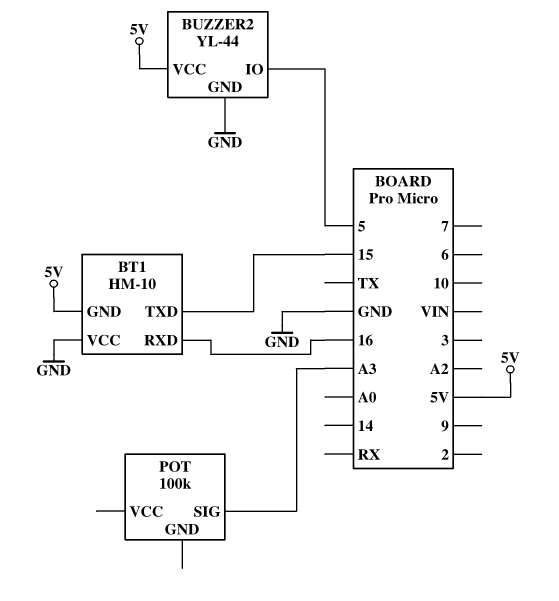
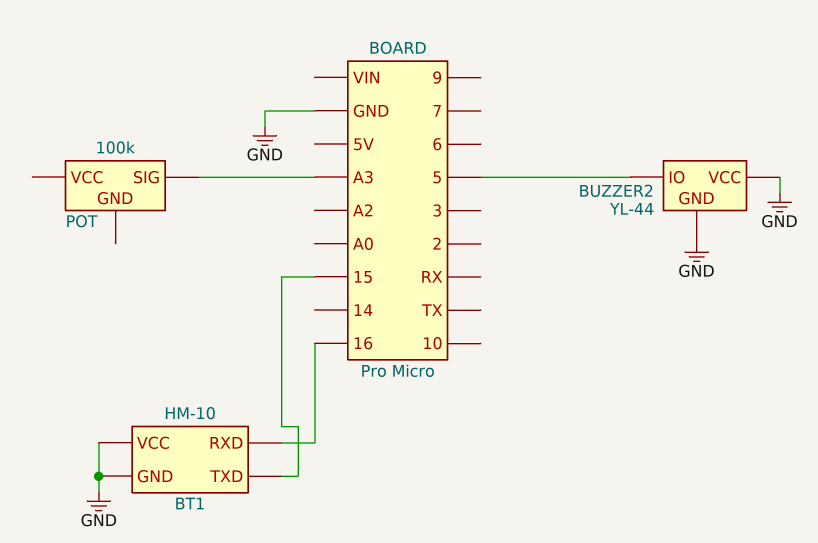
BT1 pin GND: 5V -> GND
BUZZER2 pin VCC: 5V -> GND

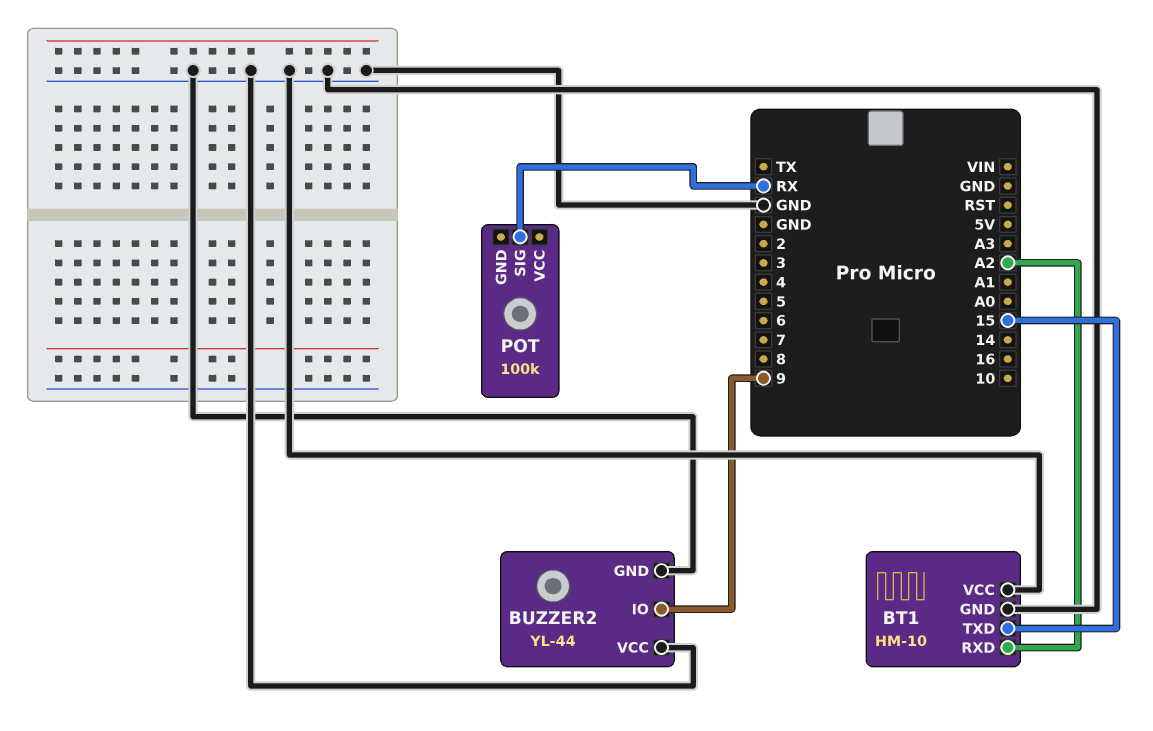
BT1 pin RXD: 16 -> A2
BUZZER2 pin IO: 5 -> 9
POT pin SIG: A3 -> RX

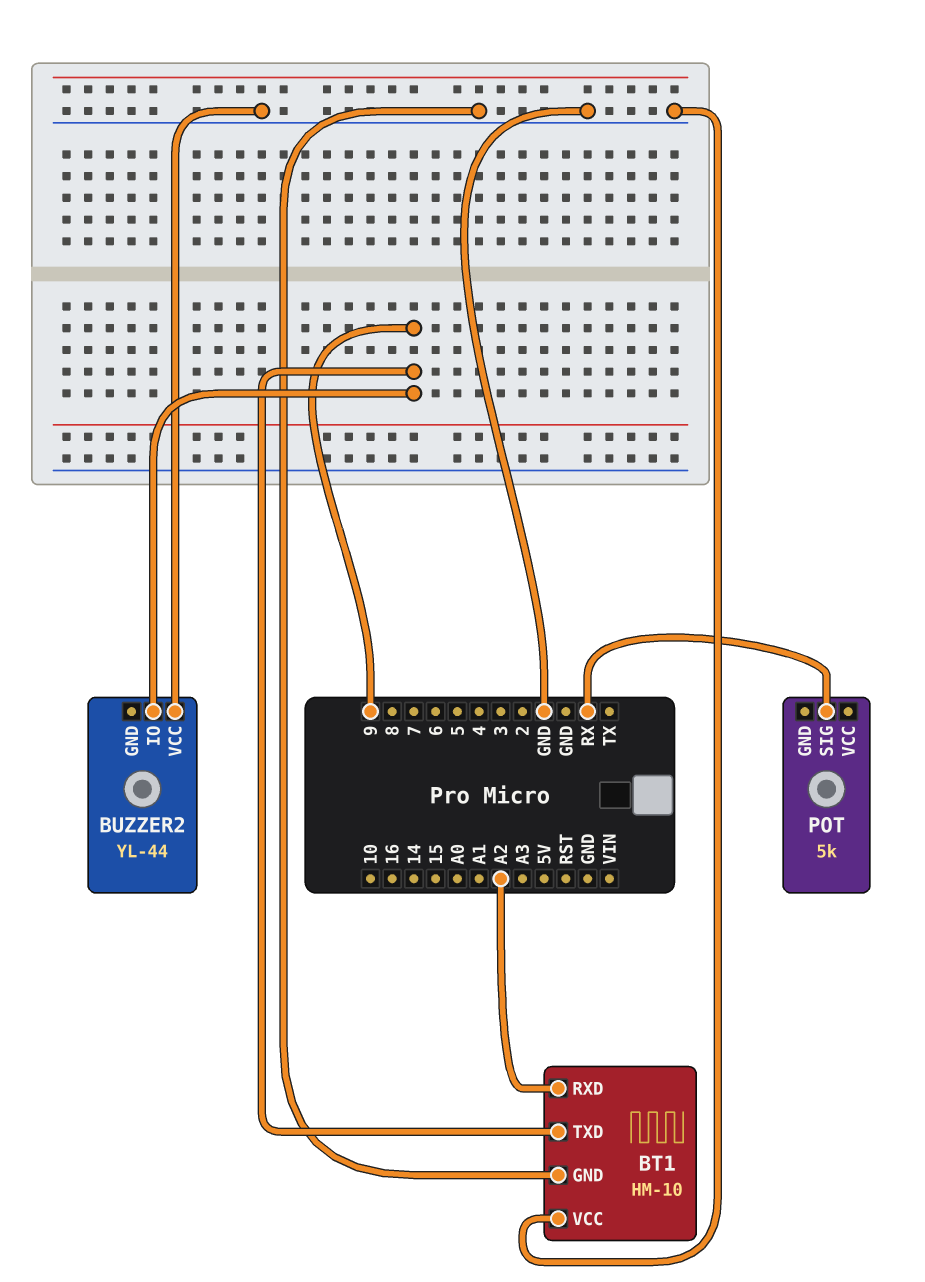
BT1 pin TXD: 15 -> 9
BUZZER2 pin GND: GND -> none
POT: 100k -> 5k

